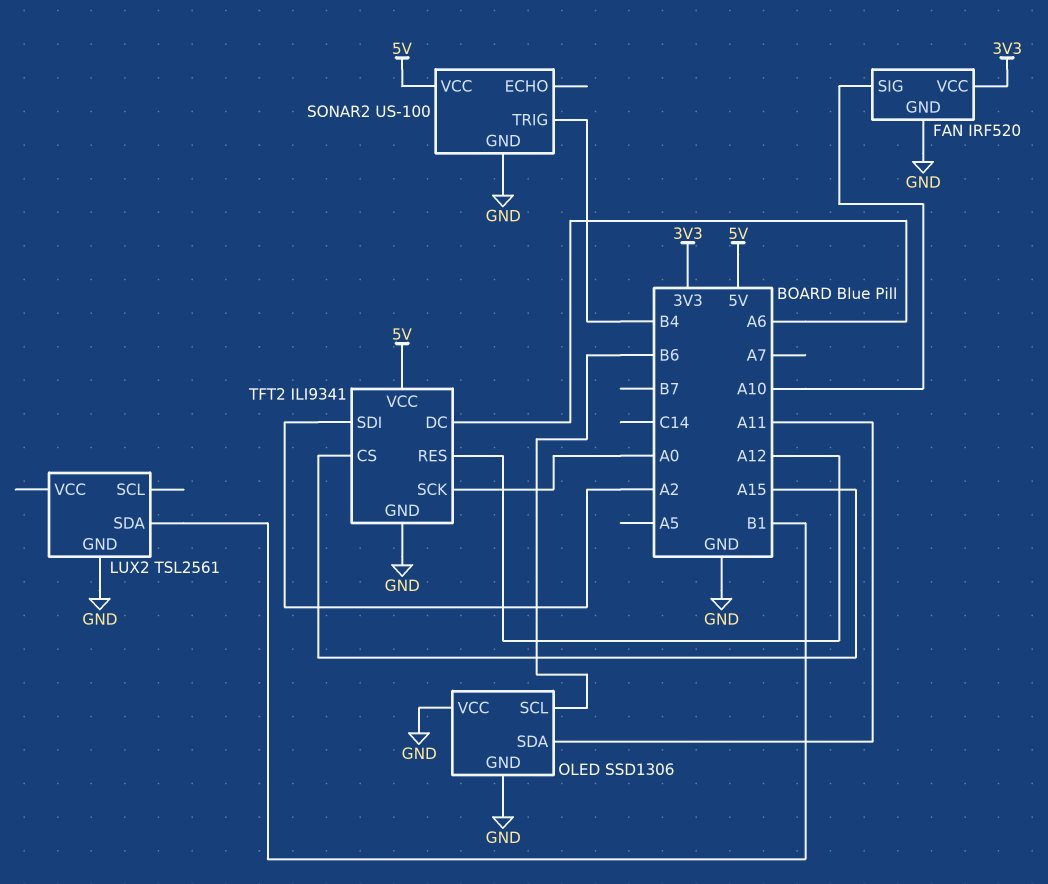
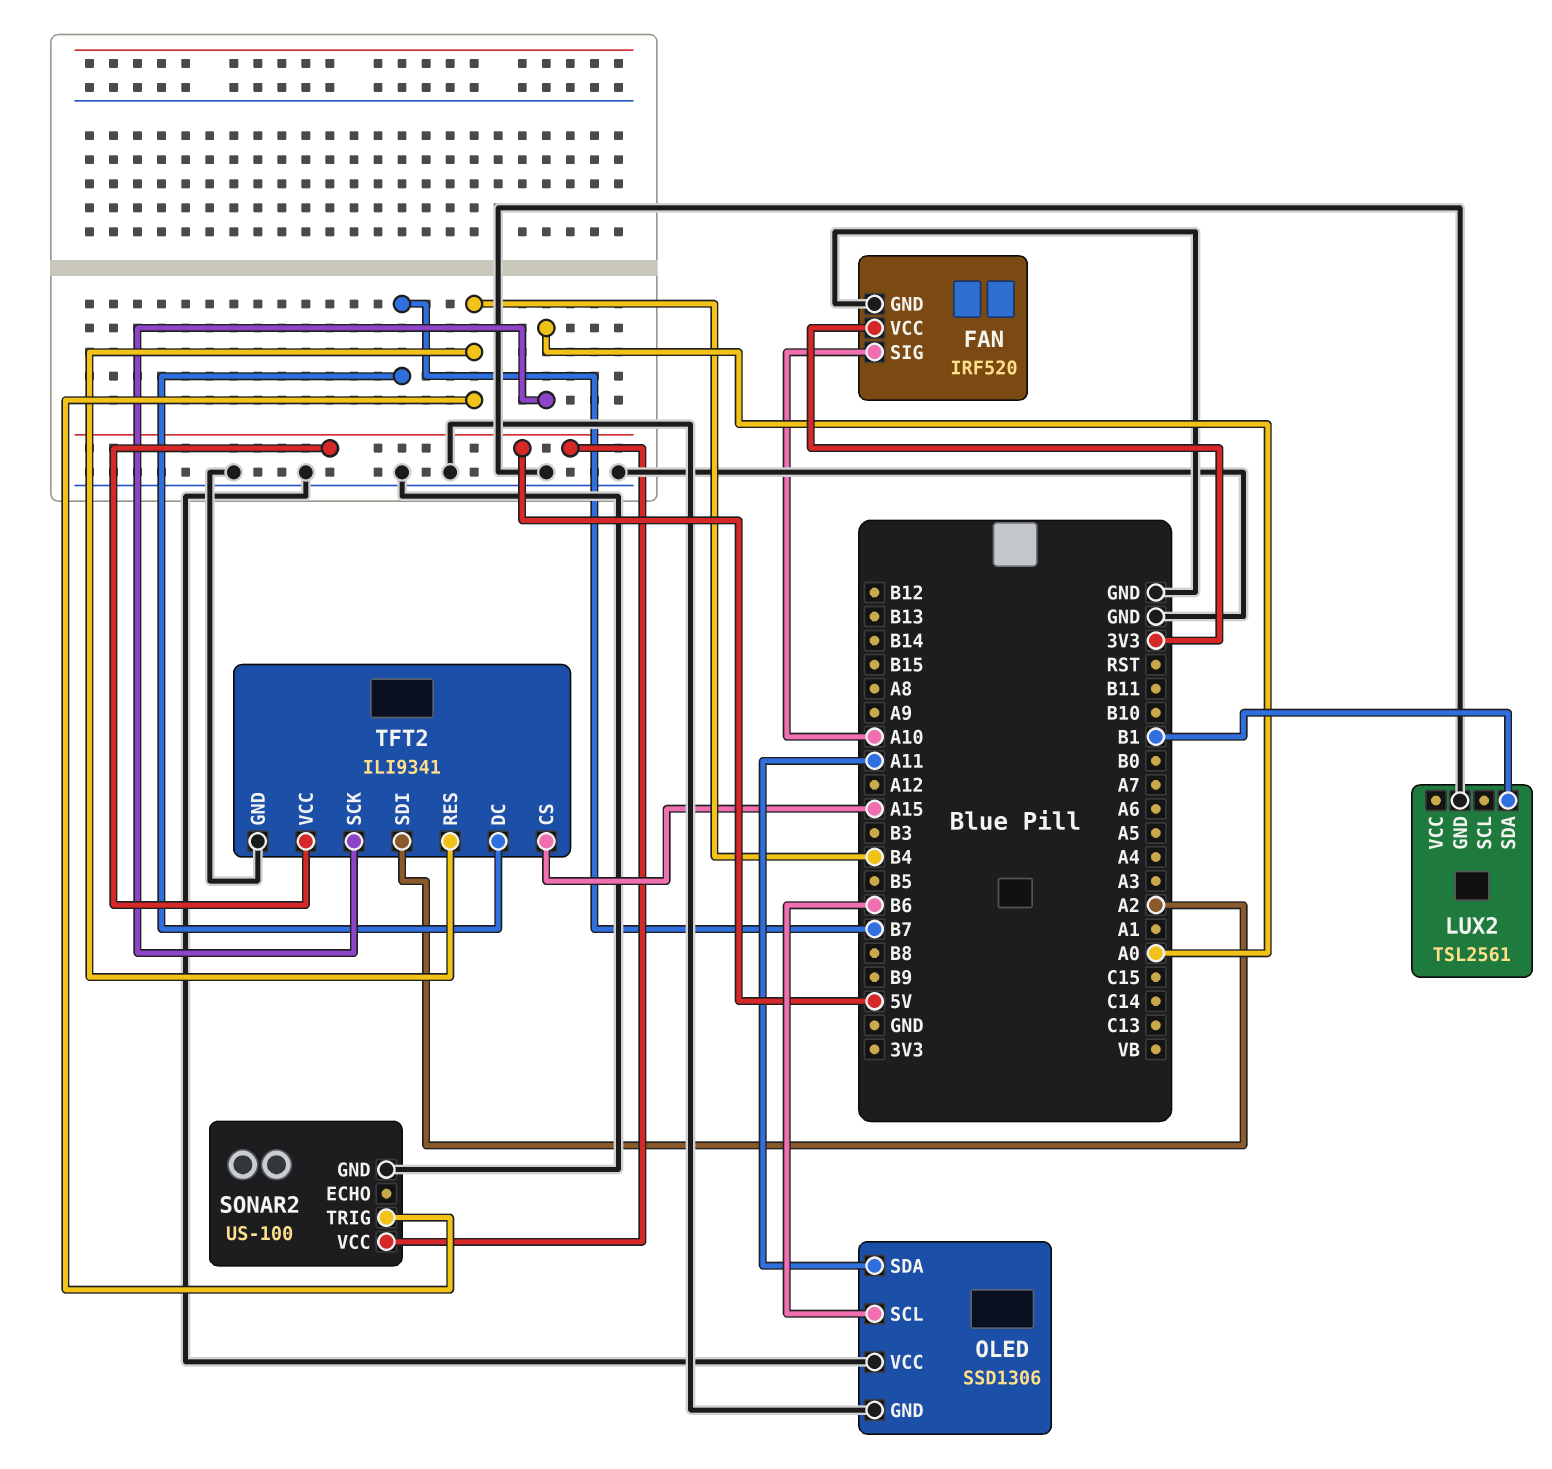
TFT2 pin DC: A6 -> B7
TFT2 pin RES: A12 -> B4

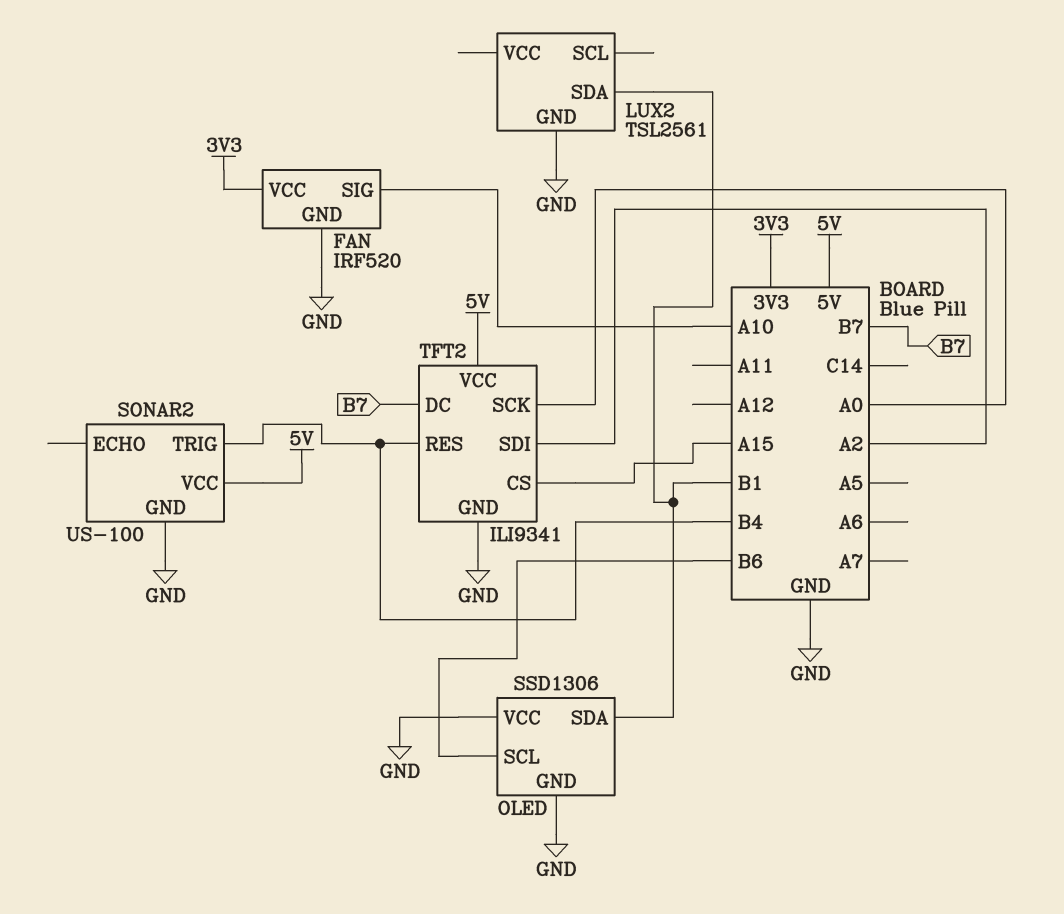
OLED pin SDA: A11 -> B1

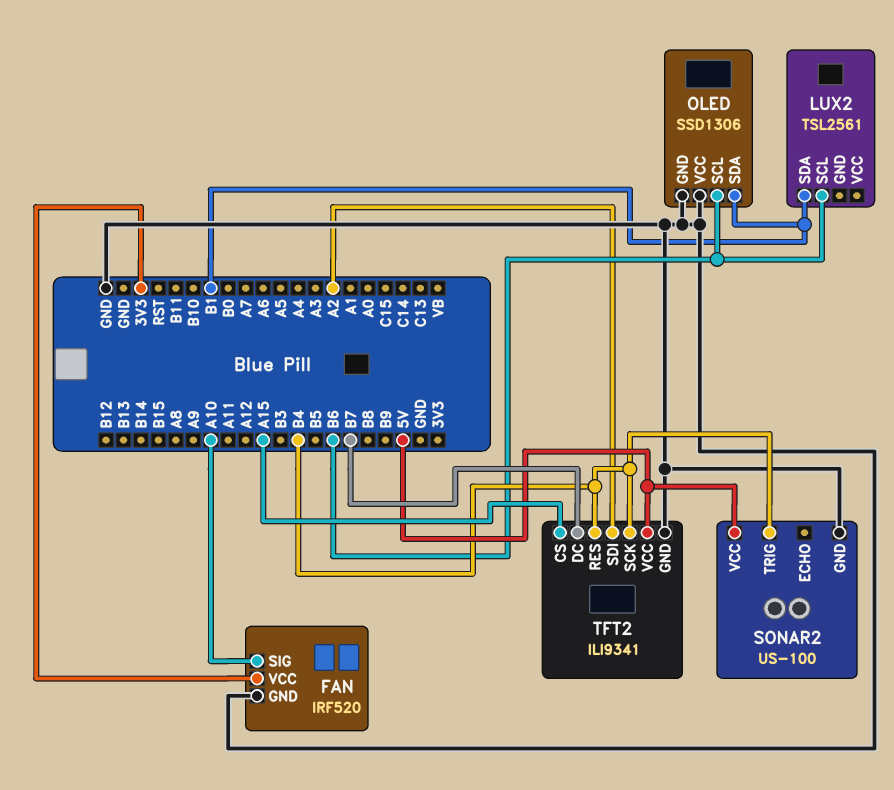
LUX2 pin GND: GND -> none
LUX2 pin SCL: none -> B6
TFT2 pin SCK: A0 -> B4

